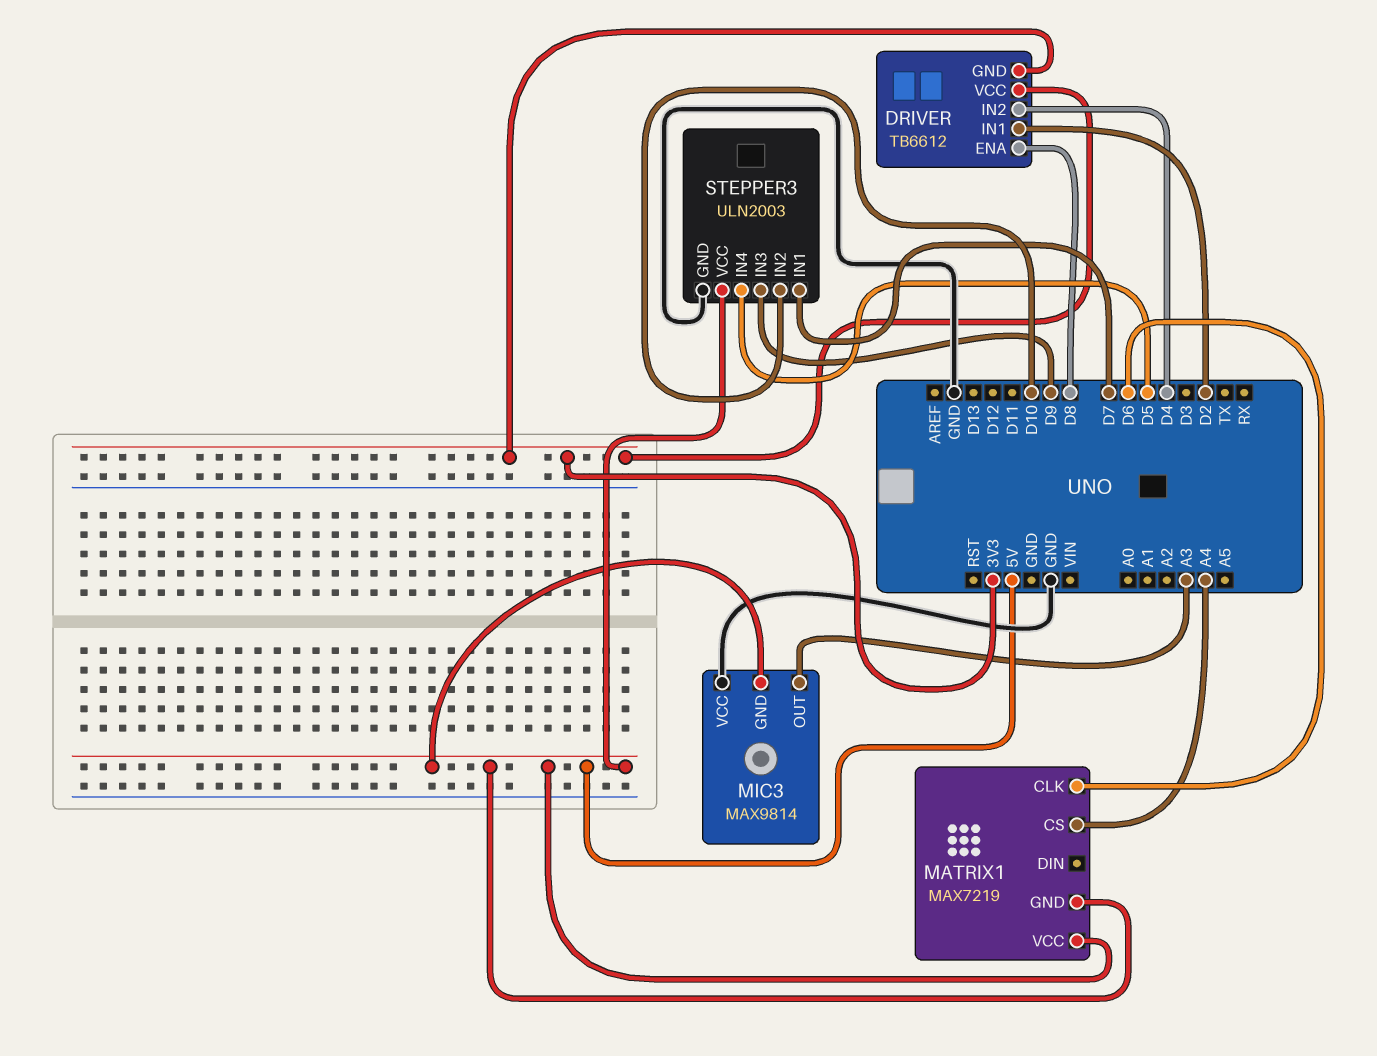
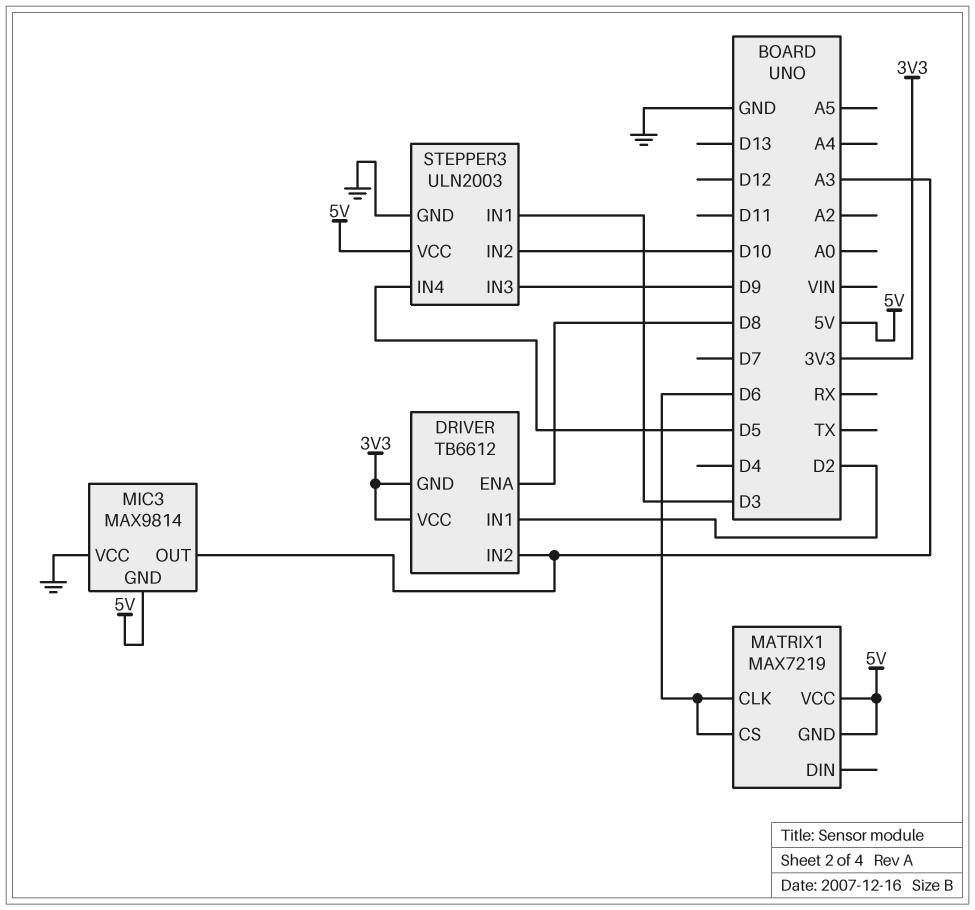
DRIVER pin IN2: D4 -> A3
MATRIX1 pin CS: A4 -> D6
STEPPER3 pin IN1: D7 -> D3

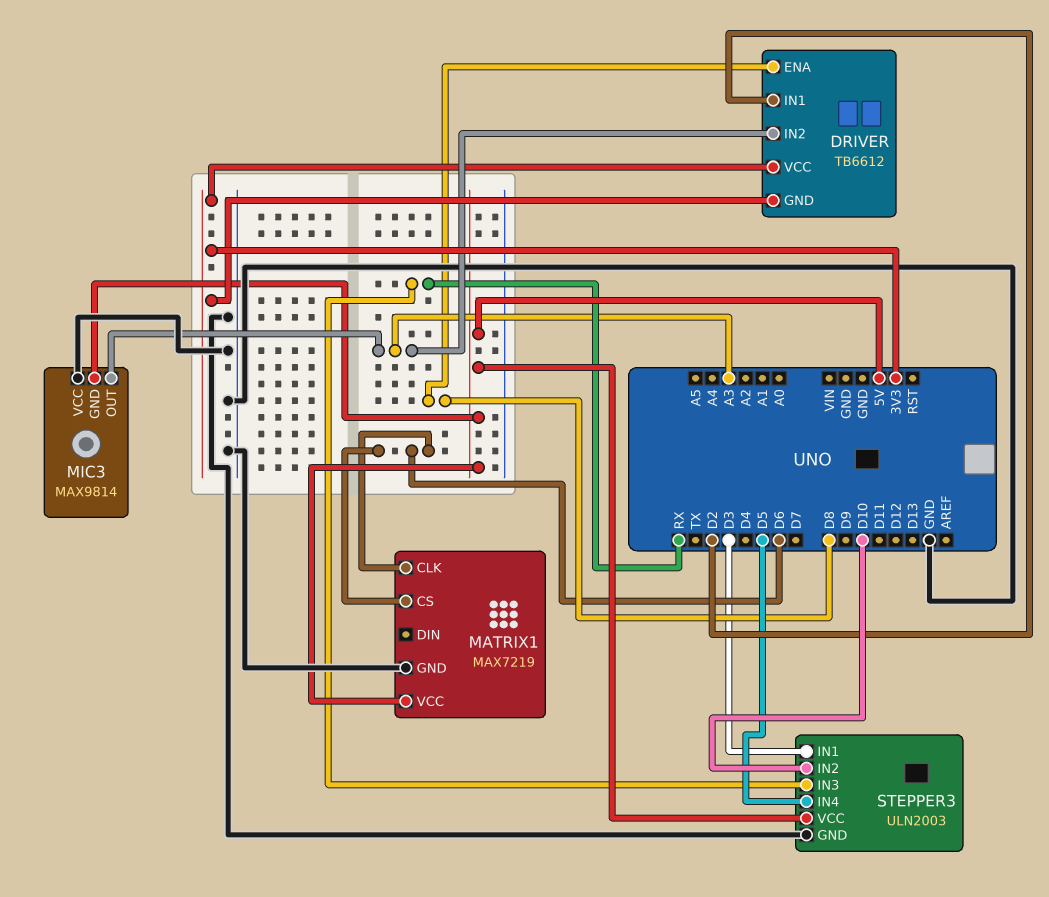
MATRIX1 pin GND: 5V -> GND
STEPPER3 pin IN3: D9 -> RX

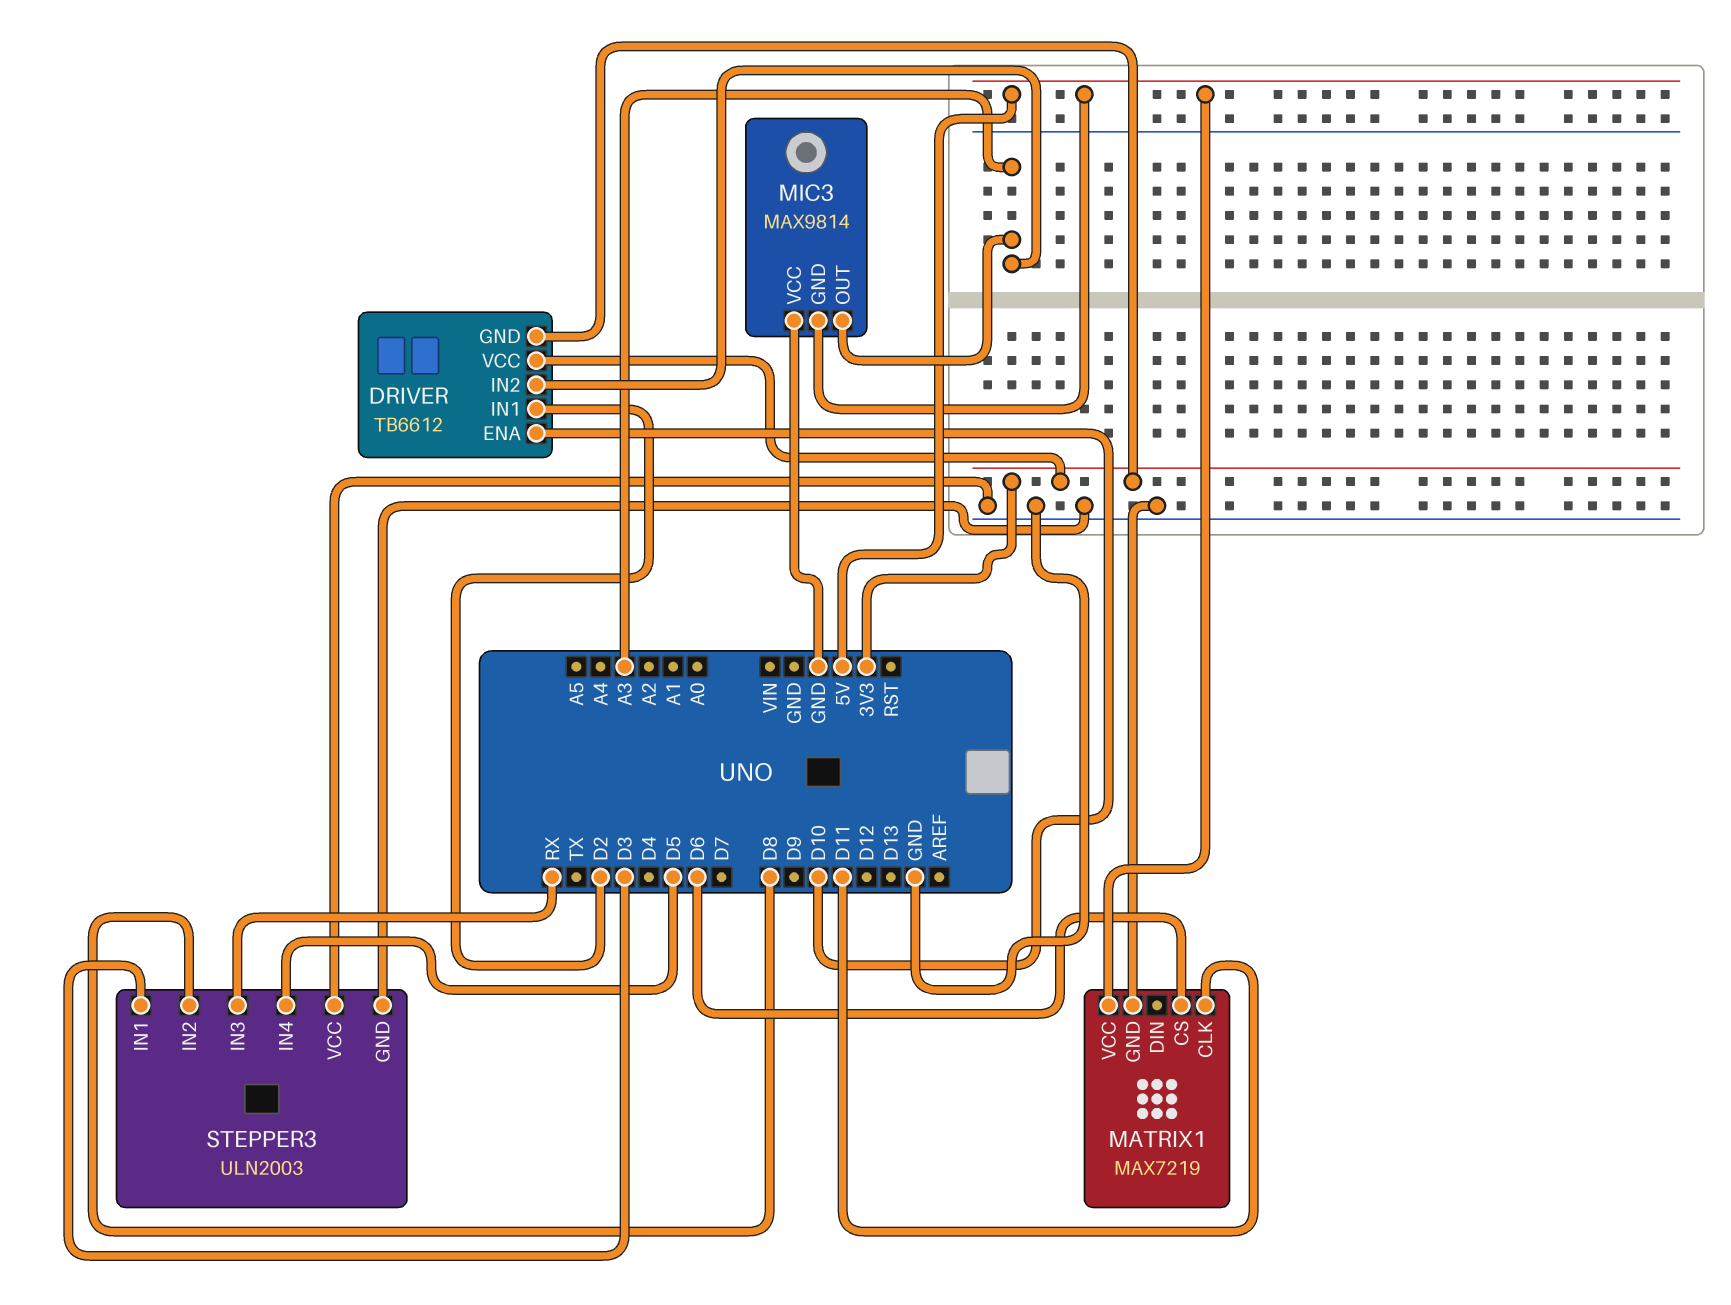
DRIVER pin ENA: D8 -> D10
MATRIX1 pin CLK: D6 -> D11
STEPPER3 pin IN2: D10 -> D8
STEPPER3 pin VCC: 5V -> GND

